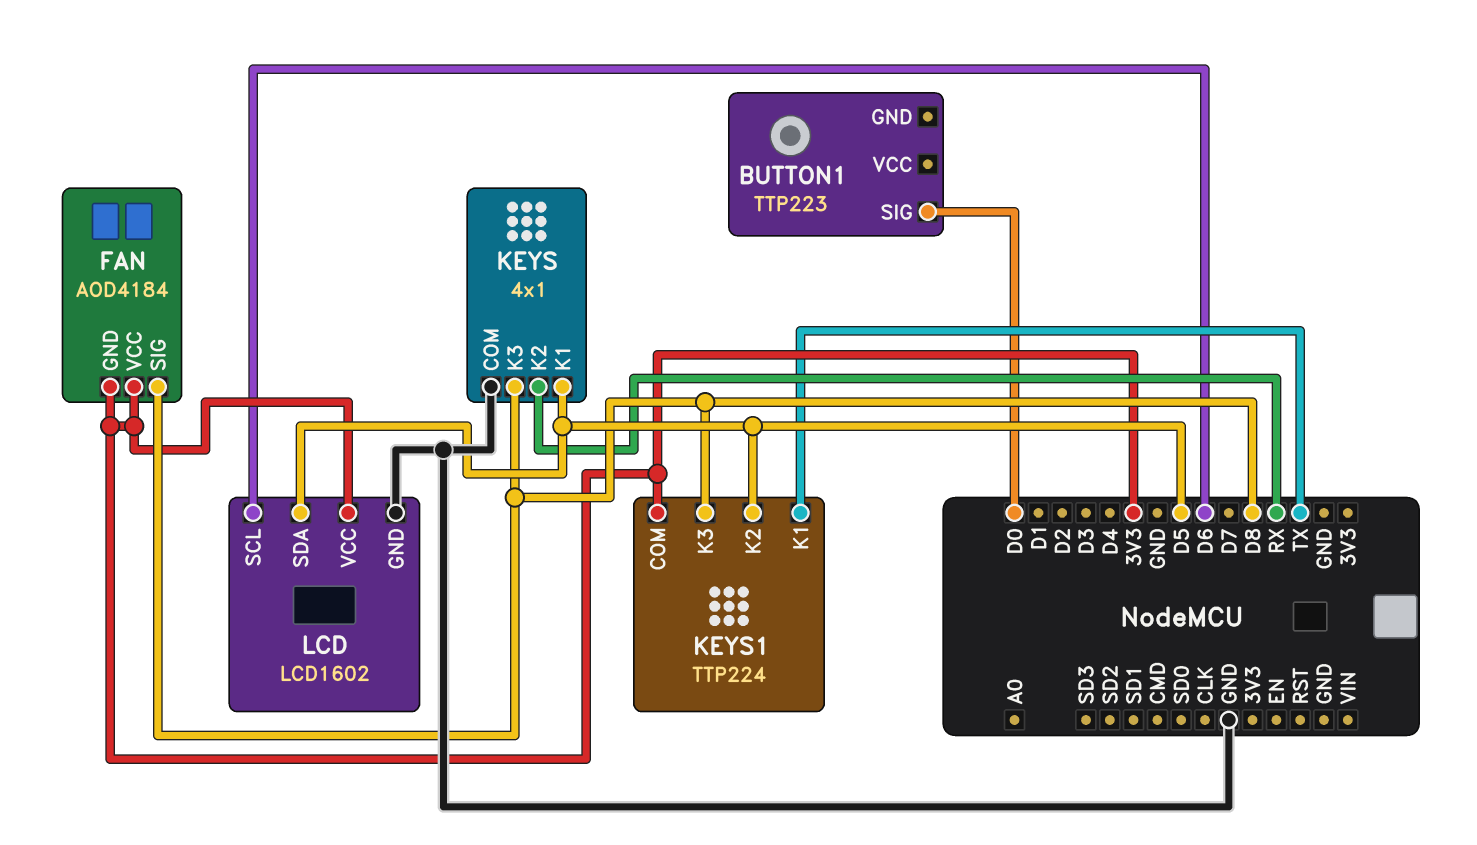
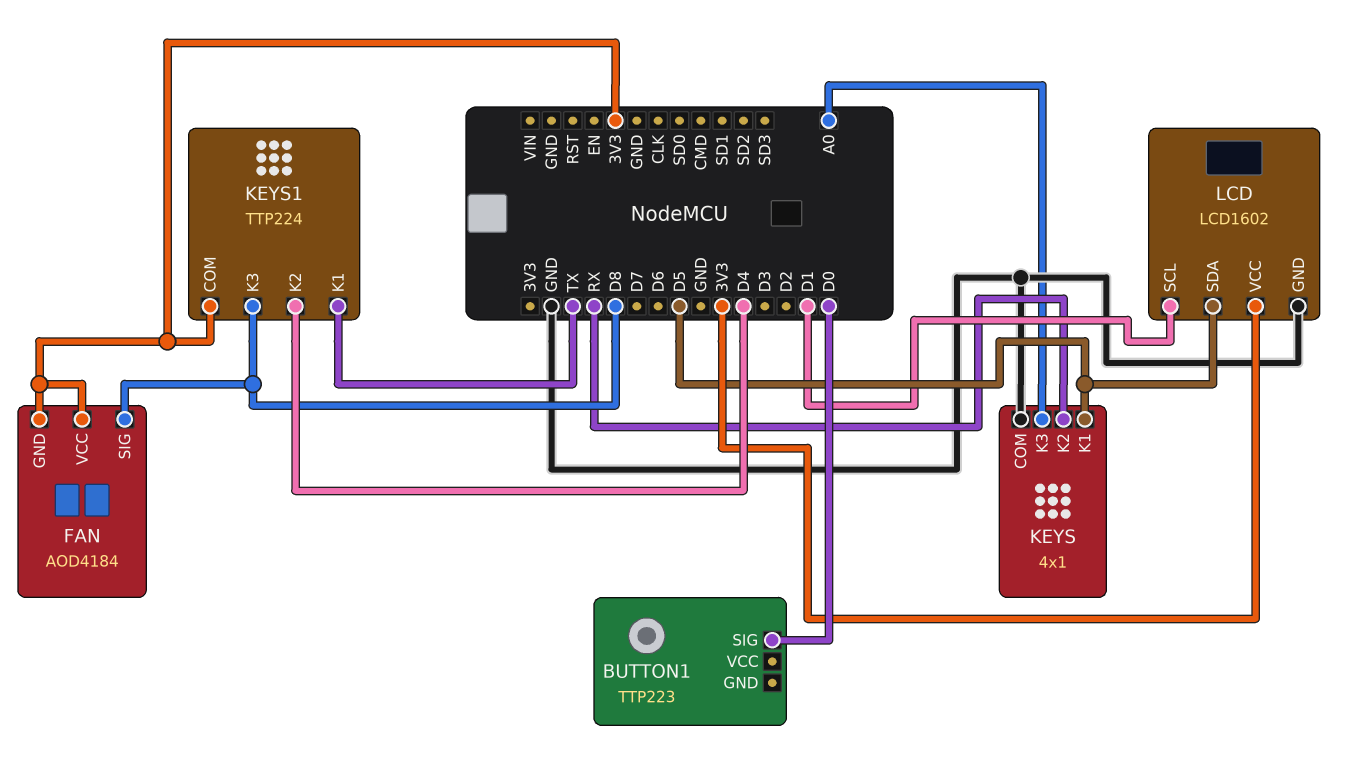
KEYS pin K3: D8 -> A0
KEYS1 pin K2: D5 -> D4
LCD pin SCL: D6 -> D1

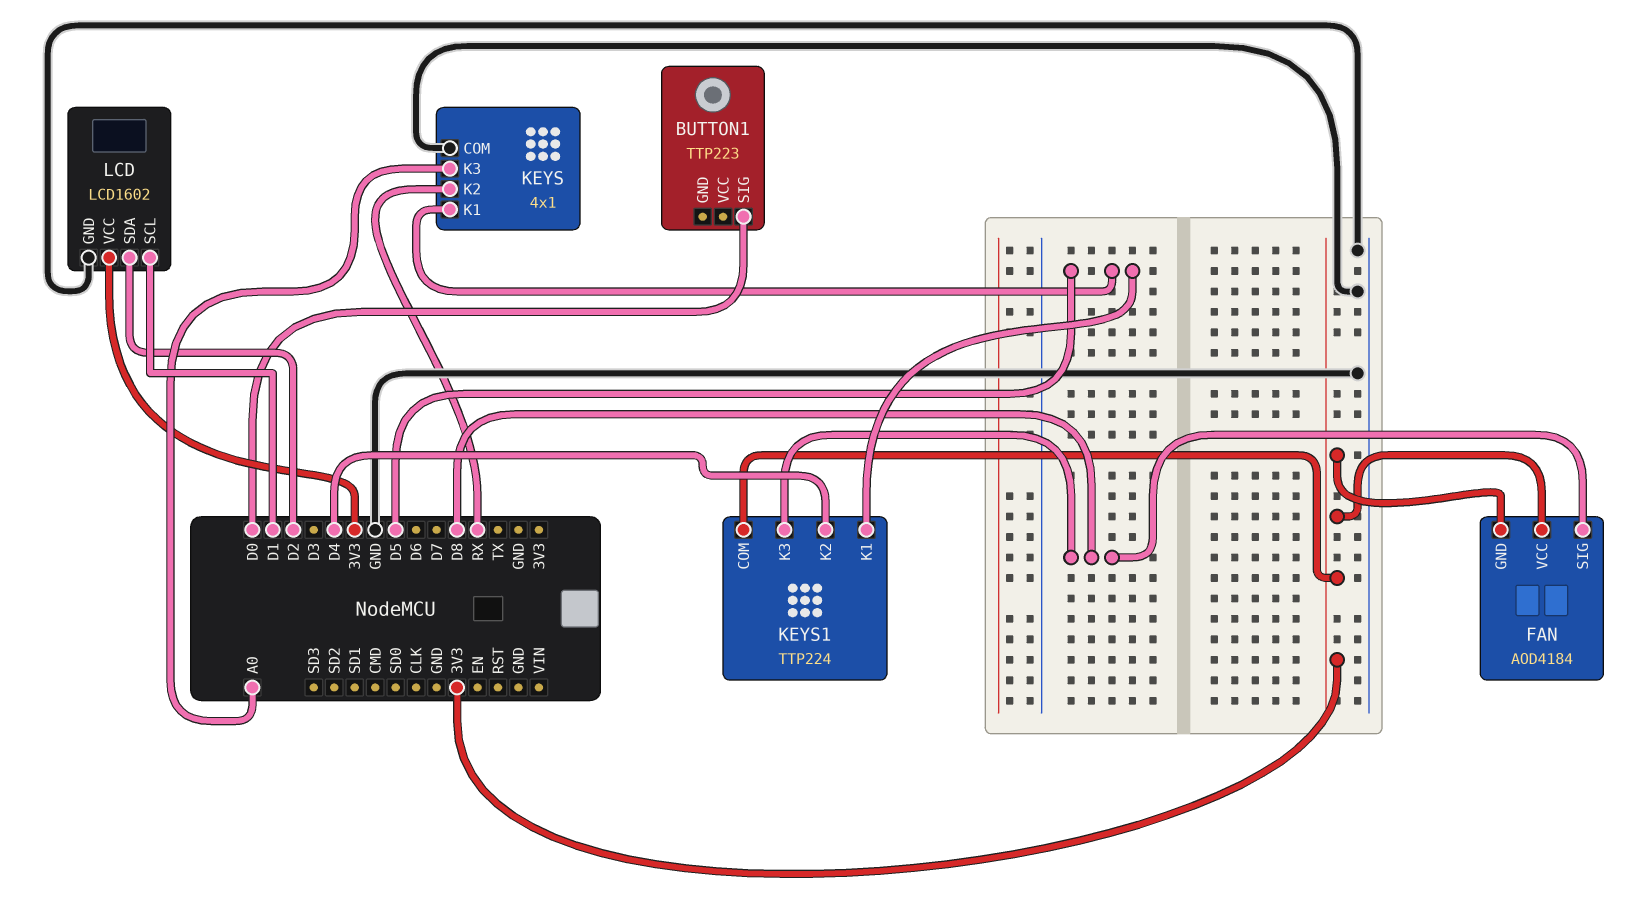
KEYS1 pin K1: TX -> D5
LCD pin SDA: D5 -> D2

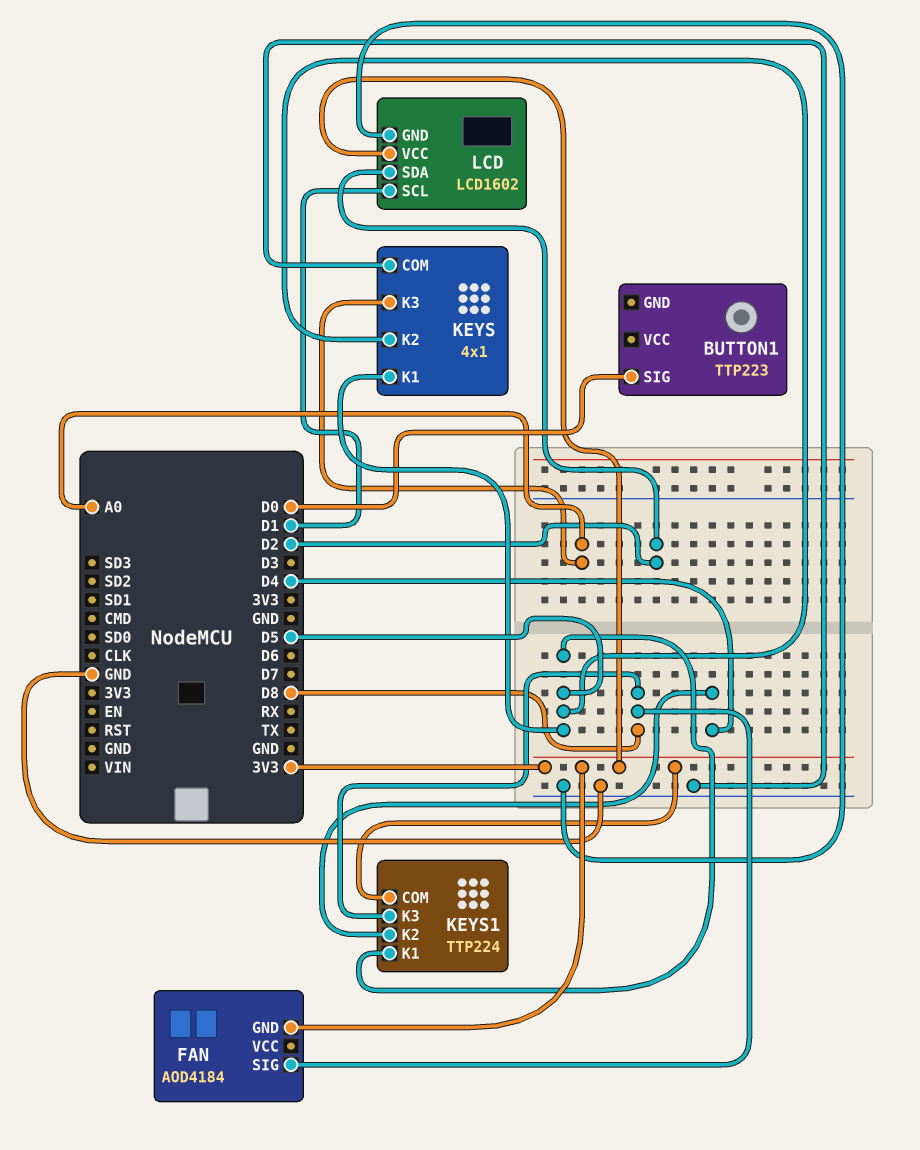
FAN pin VCC: 3V3 -> none
KEYS pin K2: RX -> D5

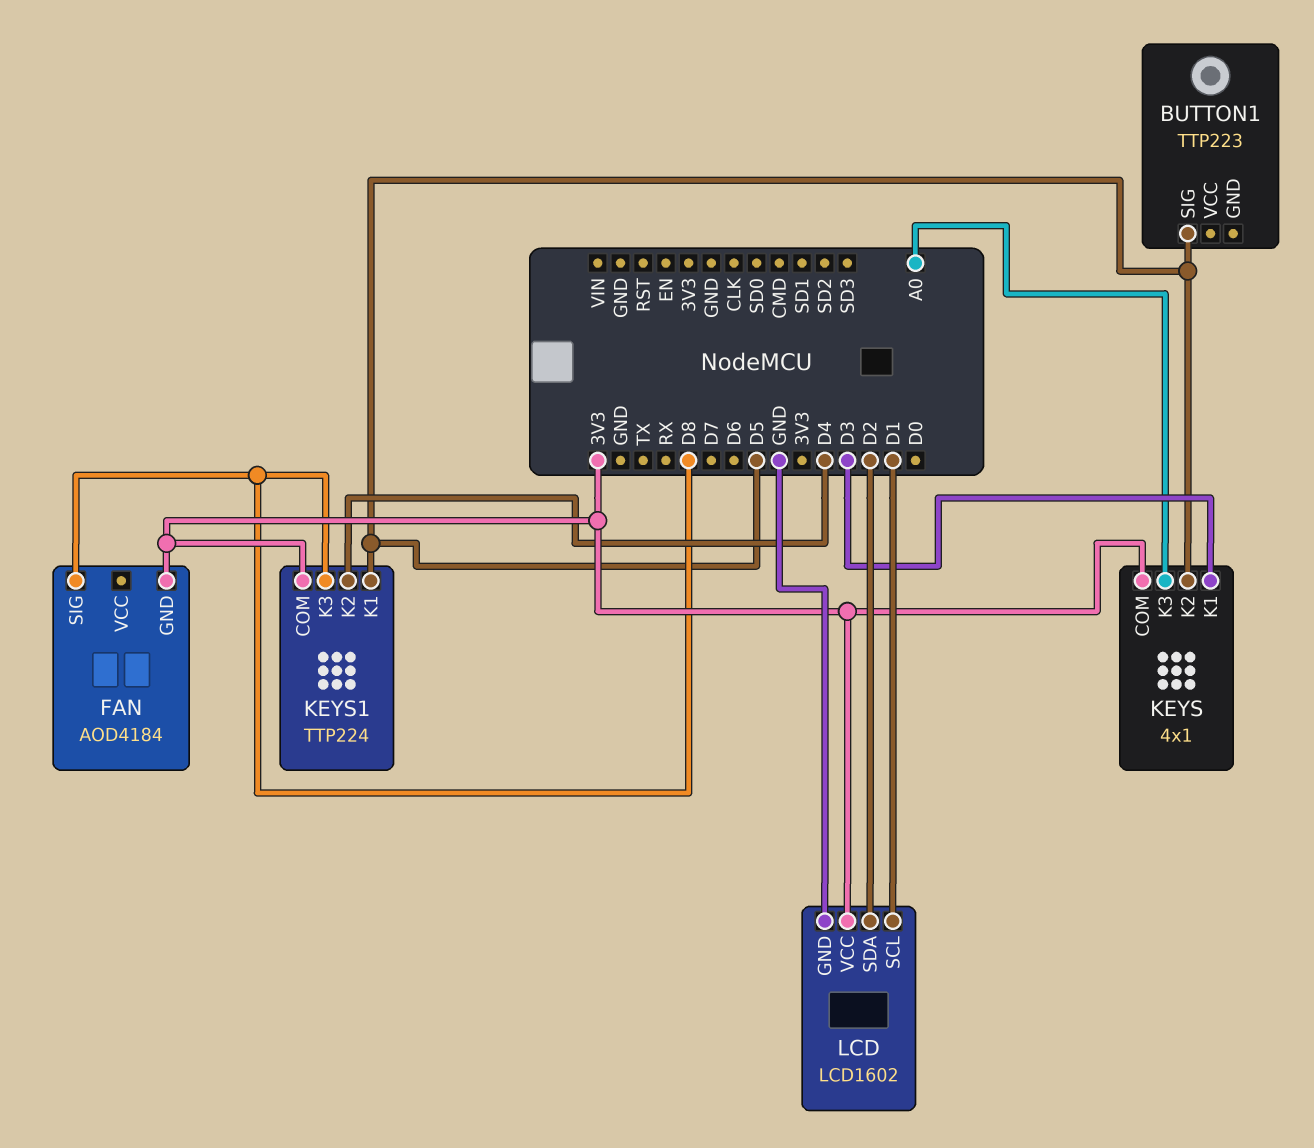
BUTTON1 pin SIG: D0 -> D5
KEYS pin COM: GND -> 3V3
KEYS pin K1: D5 -> D3

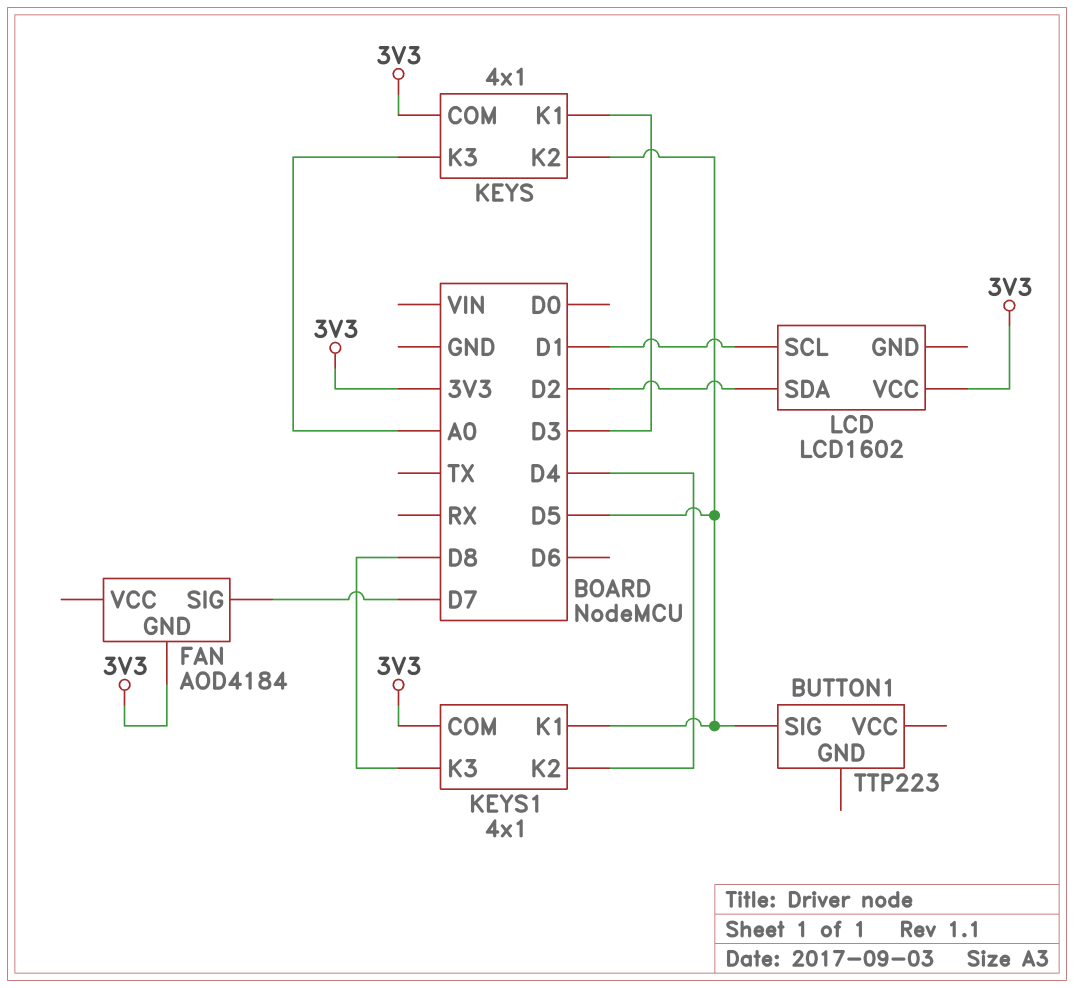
FAN pin SIG: D8 -> D7
KEYS1: TTP224 -> 4x1
LCD pin GND: GND -> none

